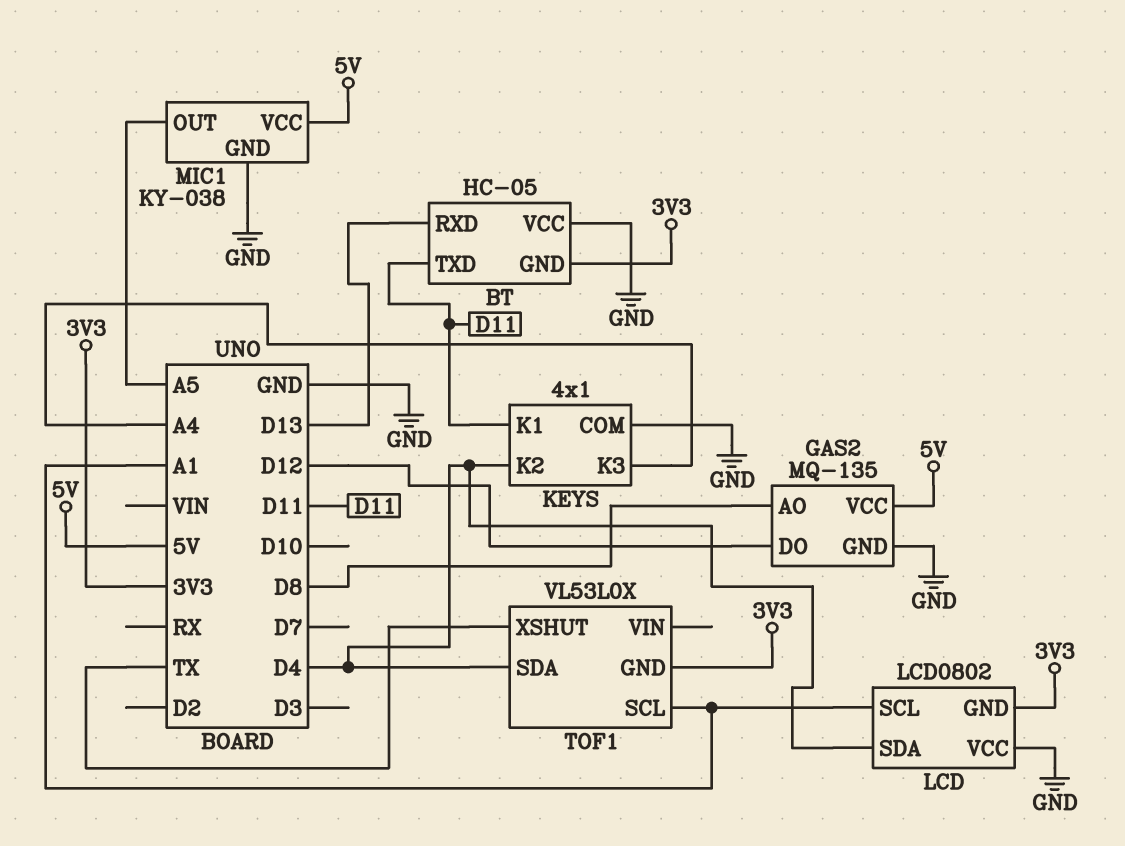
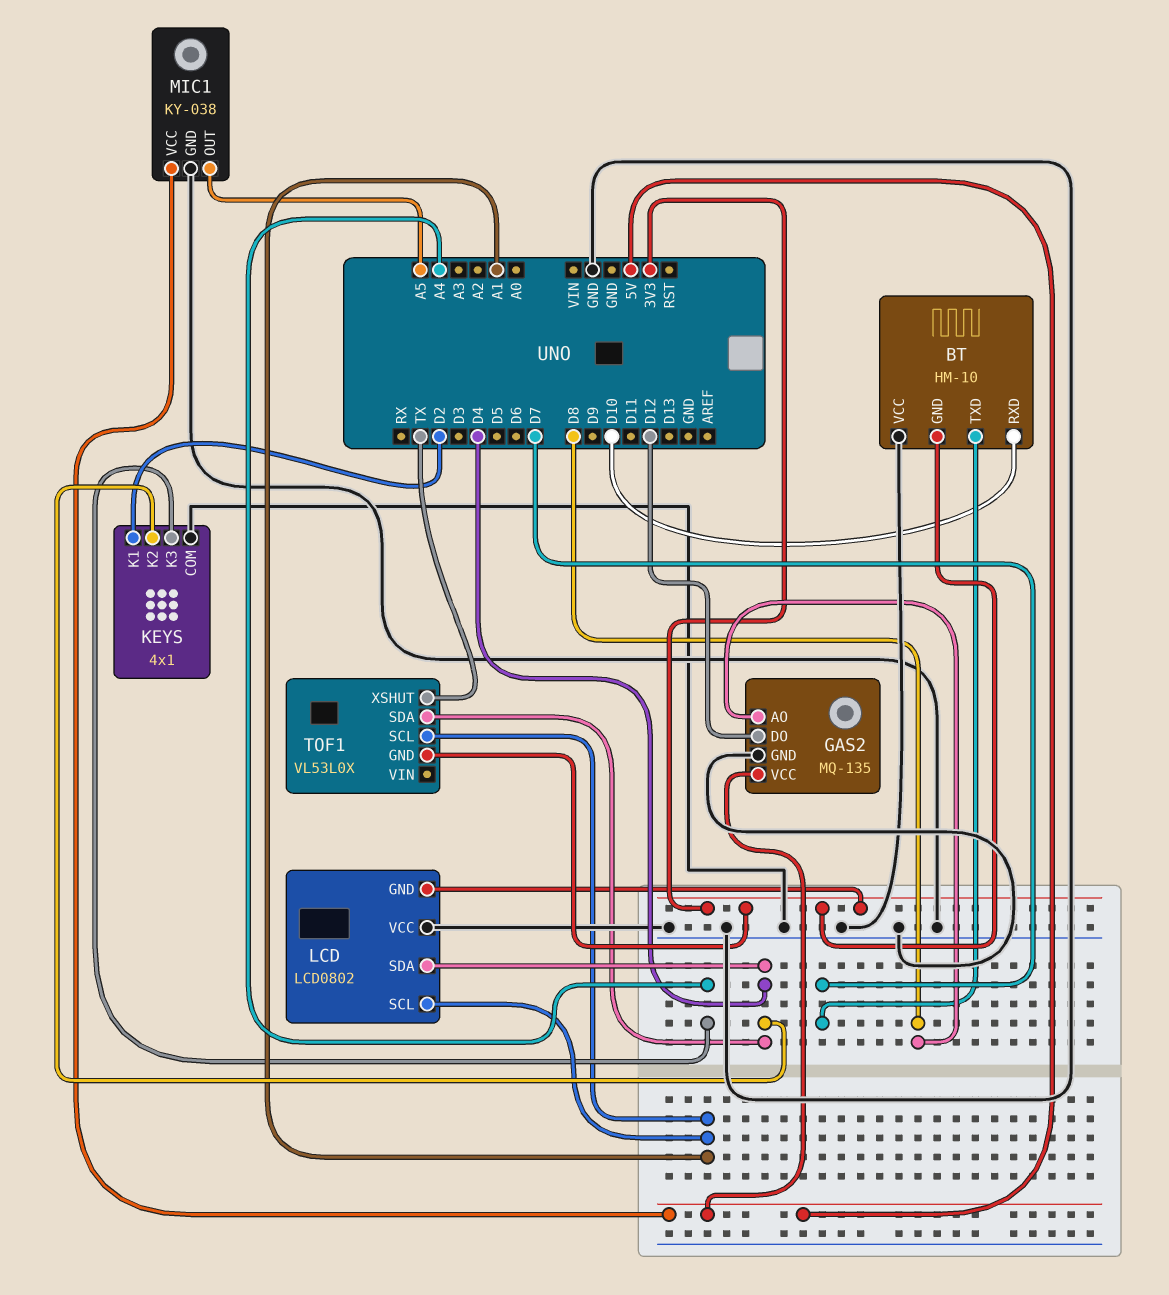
BT: HC-05 -> HM-10
BT pin RXD: D13 -> D10
BT pin TXD: D11 -> D7
KEYS pin K1: D11 -> D2

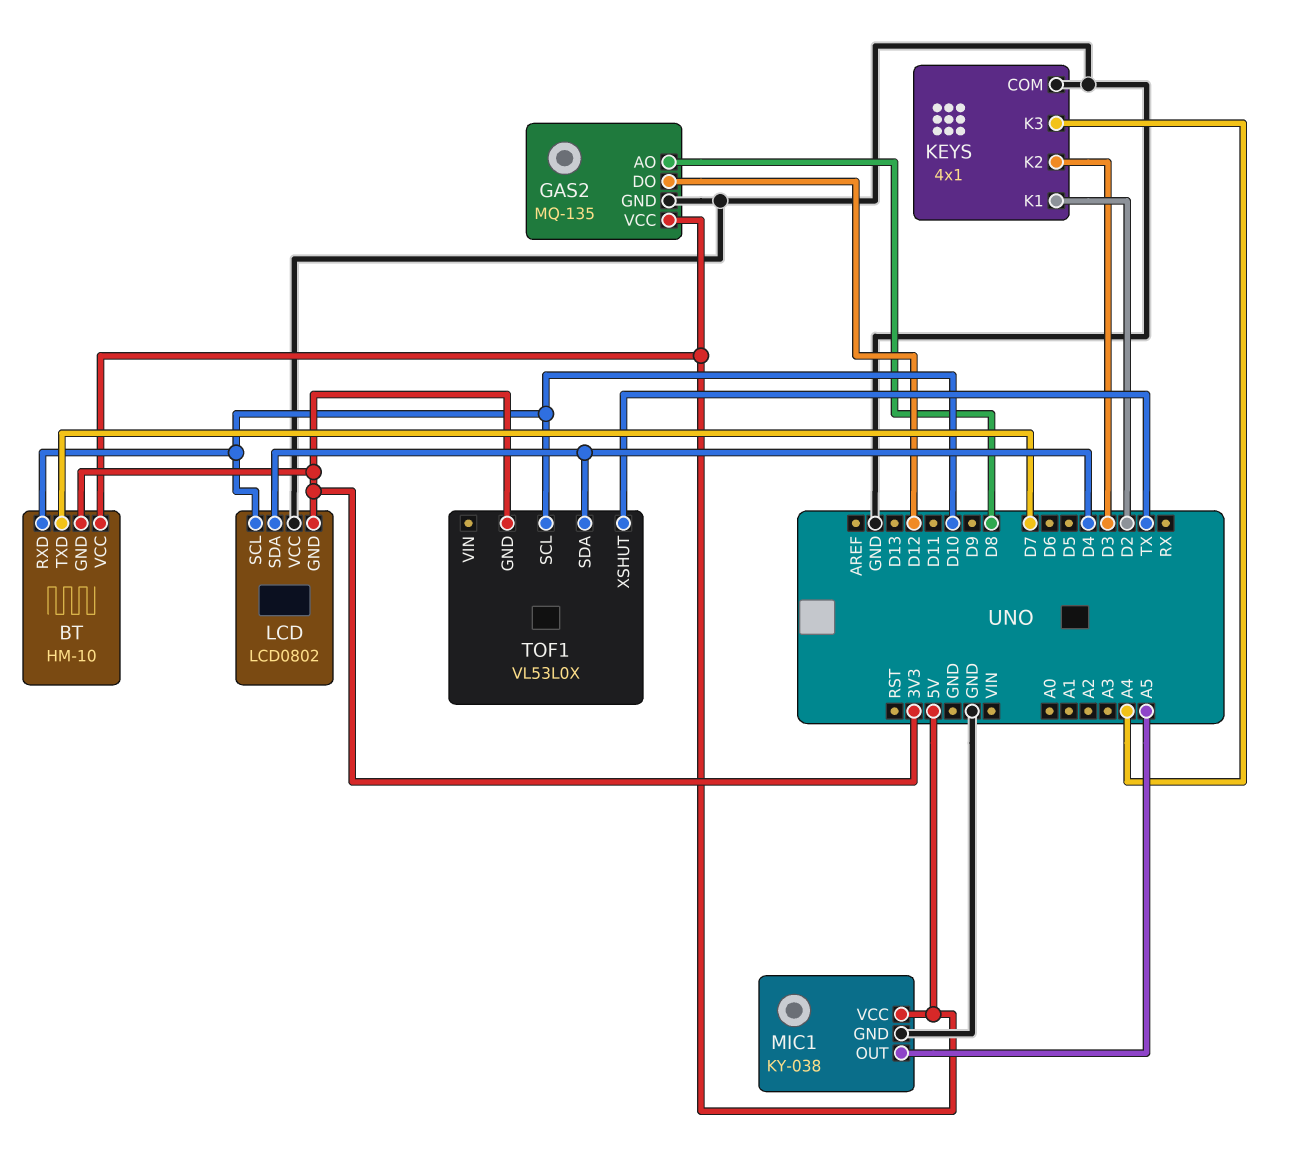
BT pin VCC: GND -> 5V
KEYS pin K2: D4 -> D3
LCD pin SCL: A1 -> D10
TOF1 pin SCL: A1 -> D10

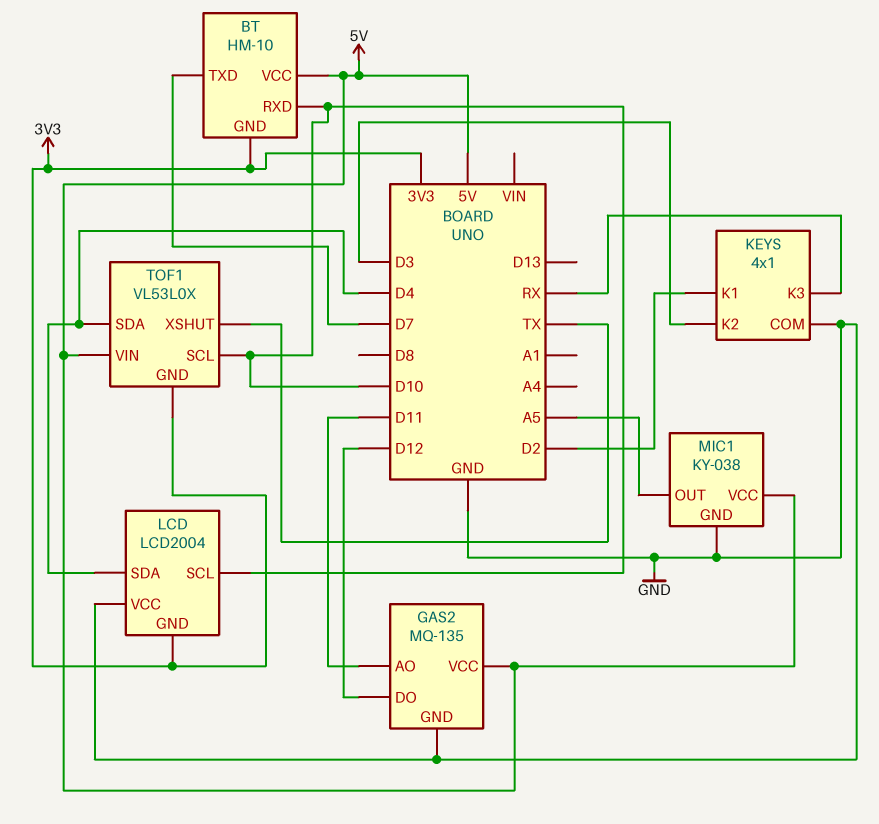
GAS2 pin AO: D8 -> D11
KEYS pin K3: A4 -> RX
LCD: LCD0802 -> LCD2004
TOF1 pin VIN: none -> 5V

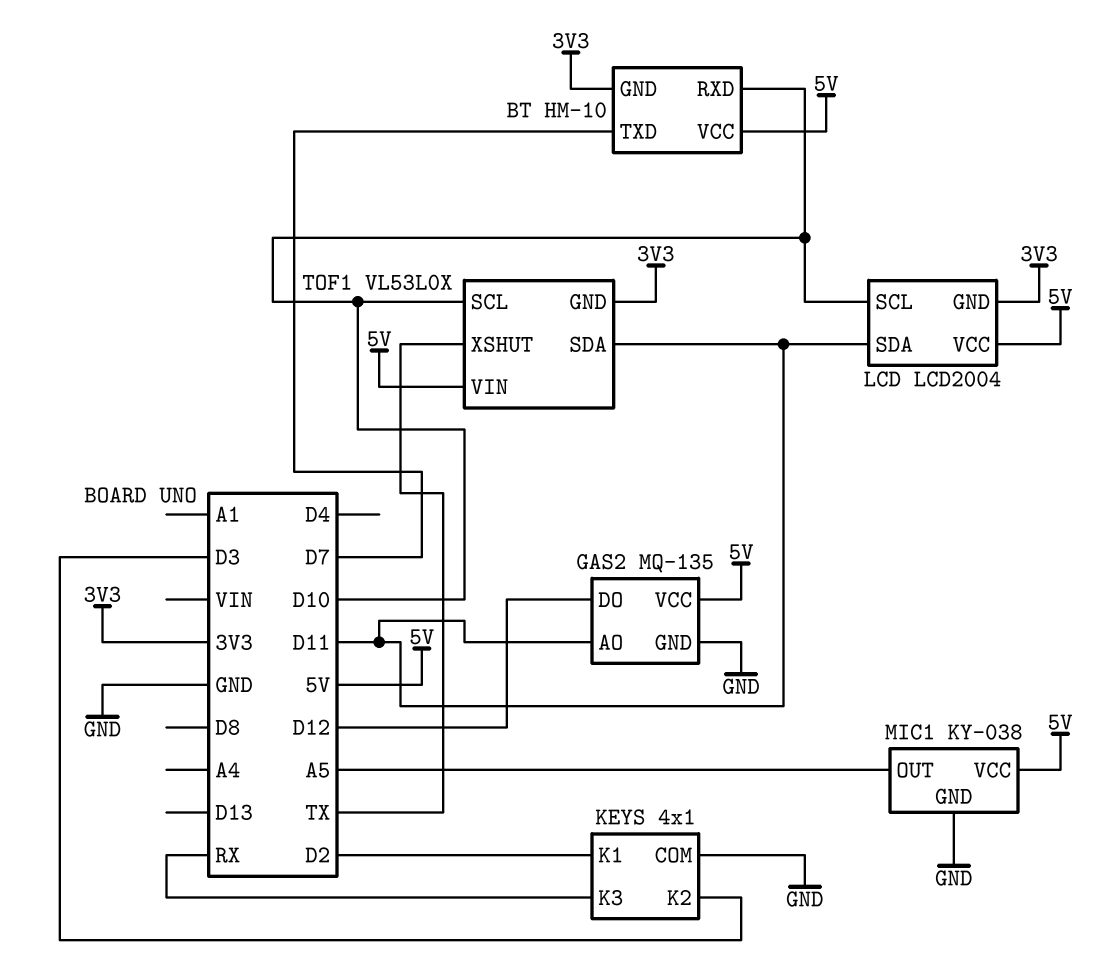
LCD pin SDA: D4 -> D11
LCD pin VCC: GND -> 5V
TOF1 pin SDA: D4 -> D11

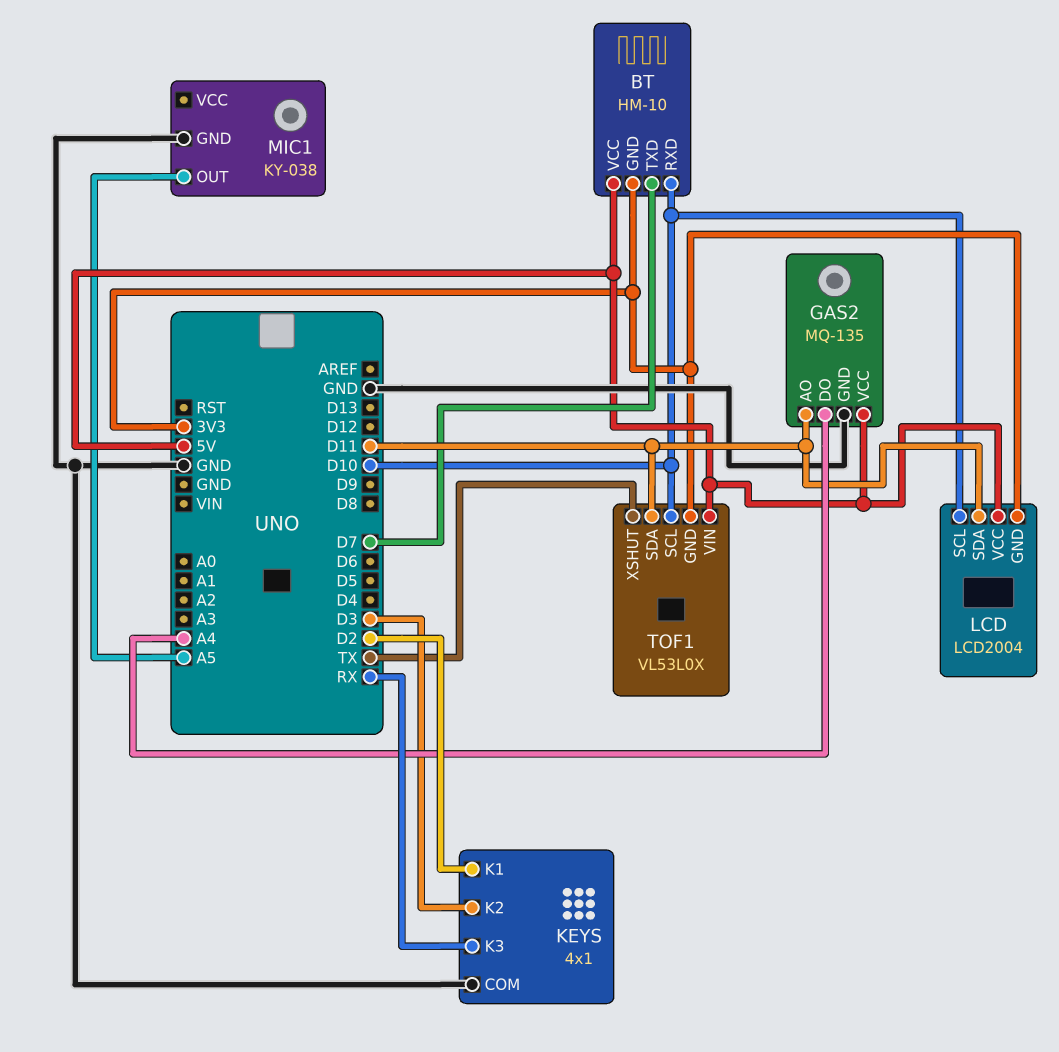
GAS2 pin DO: D12 -> A4
MIC1 pin VCC: 5V -> none

